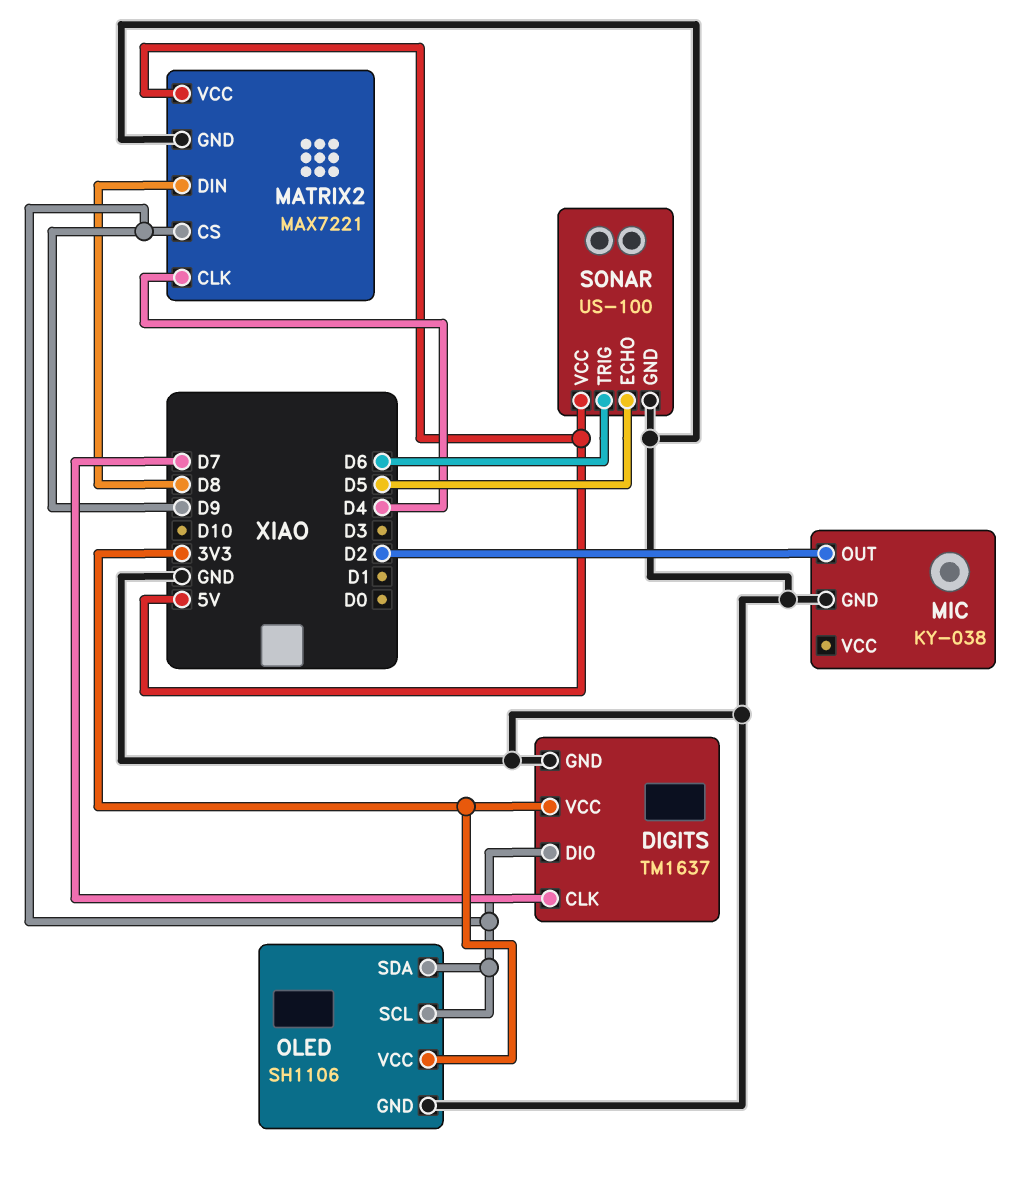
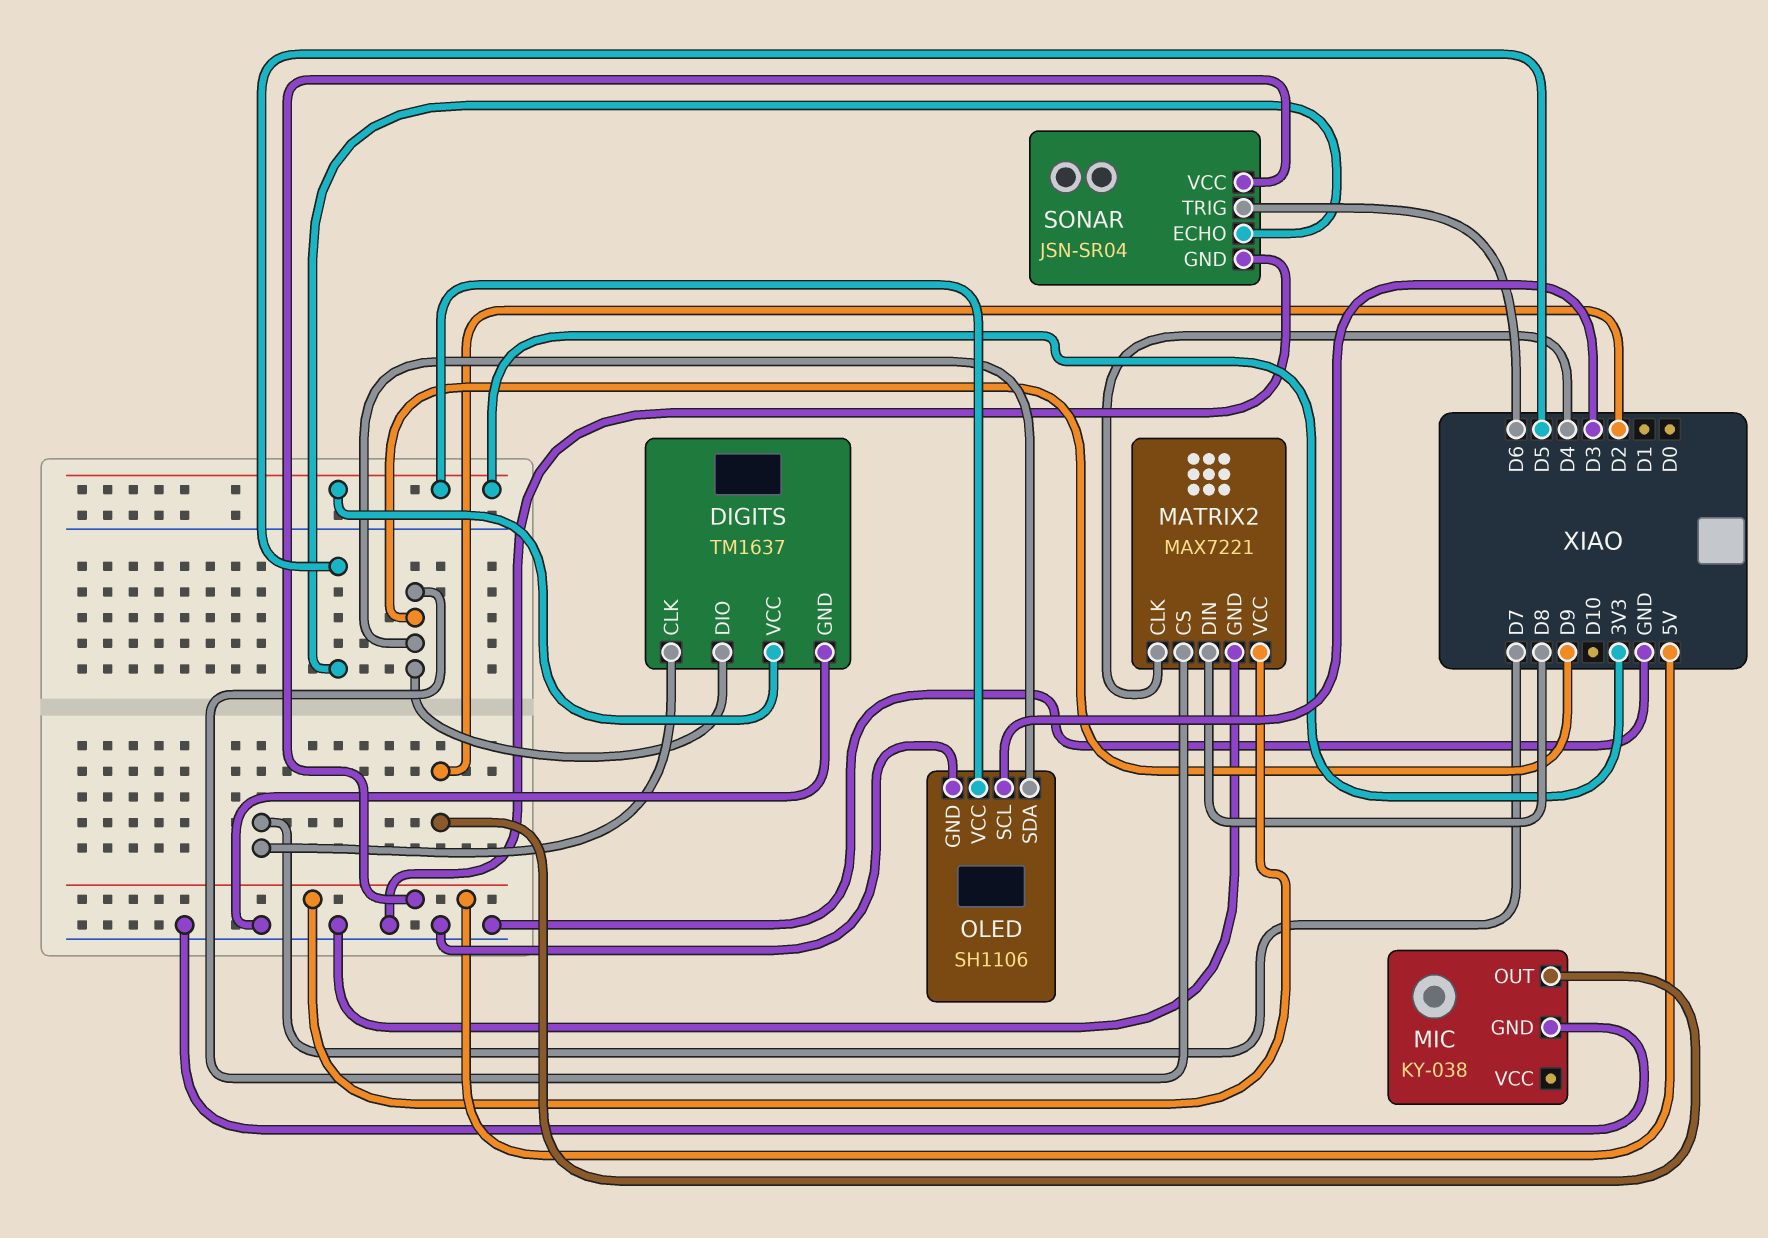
OLED pin SCL: D9 -> D3
SONAR: US-100 -> JSN-SR04

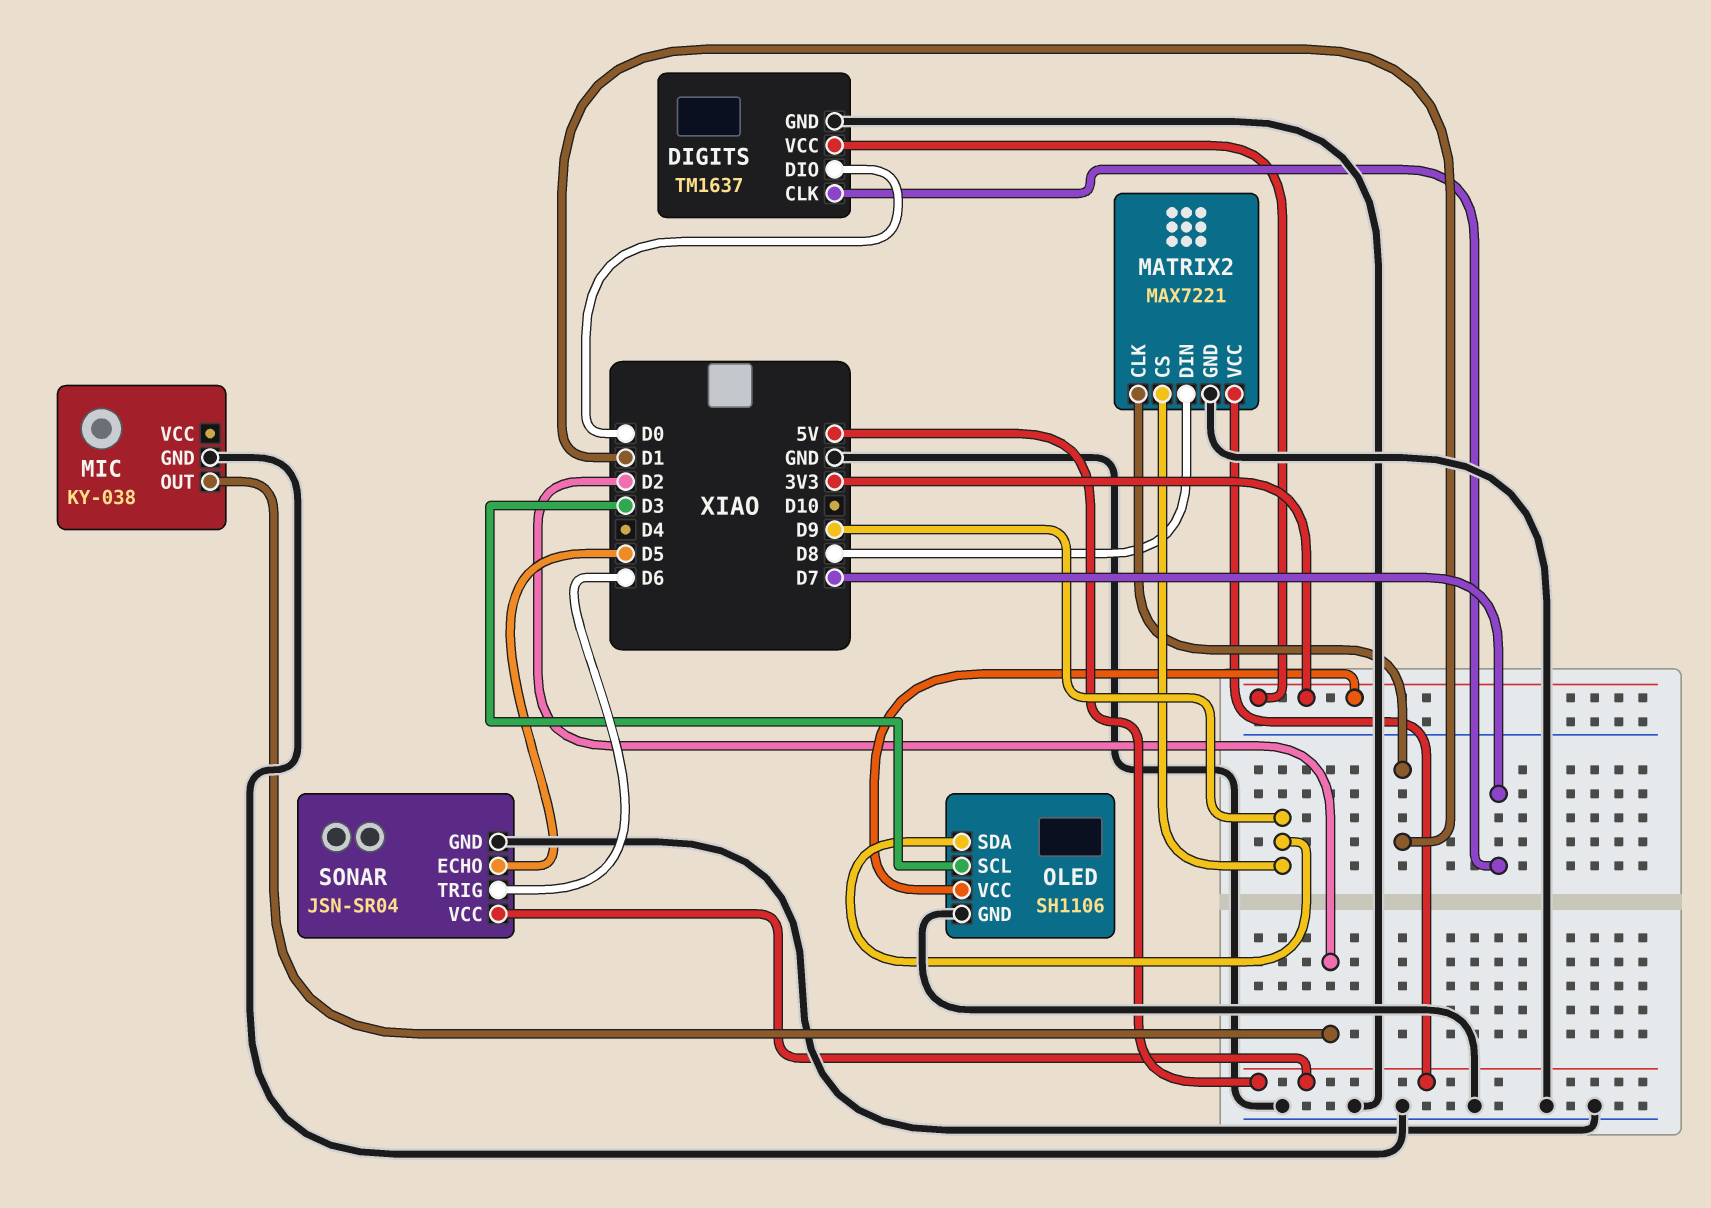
DIGITS pin DIO: D9 -> D0
MATRIX2 pin CLK: D4 -> D1

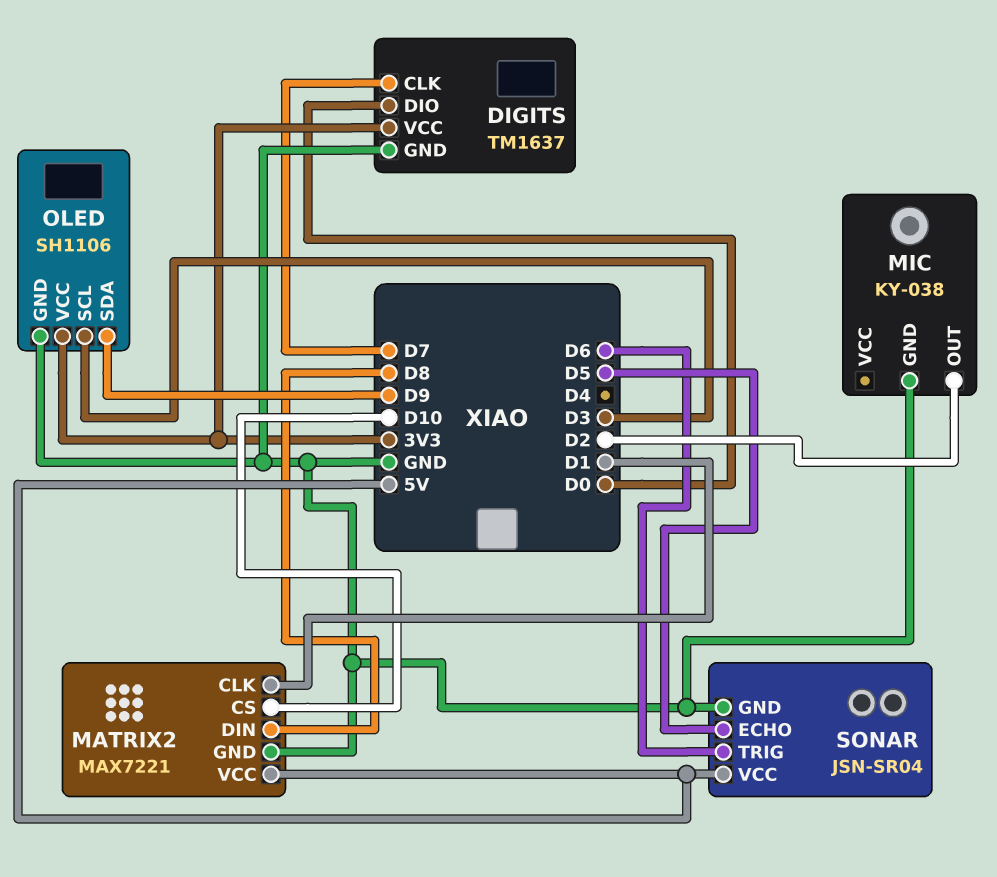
MATRIX2 pin CS: D9 -> D10

